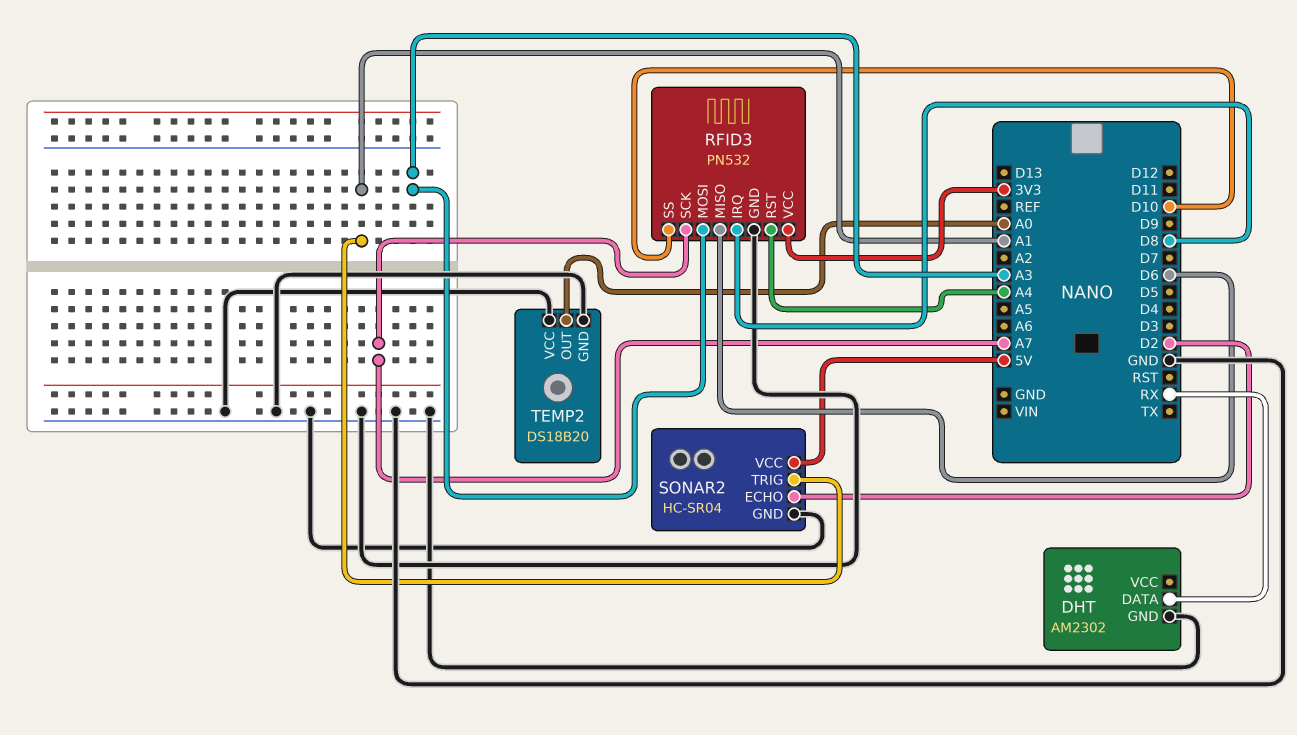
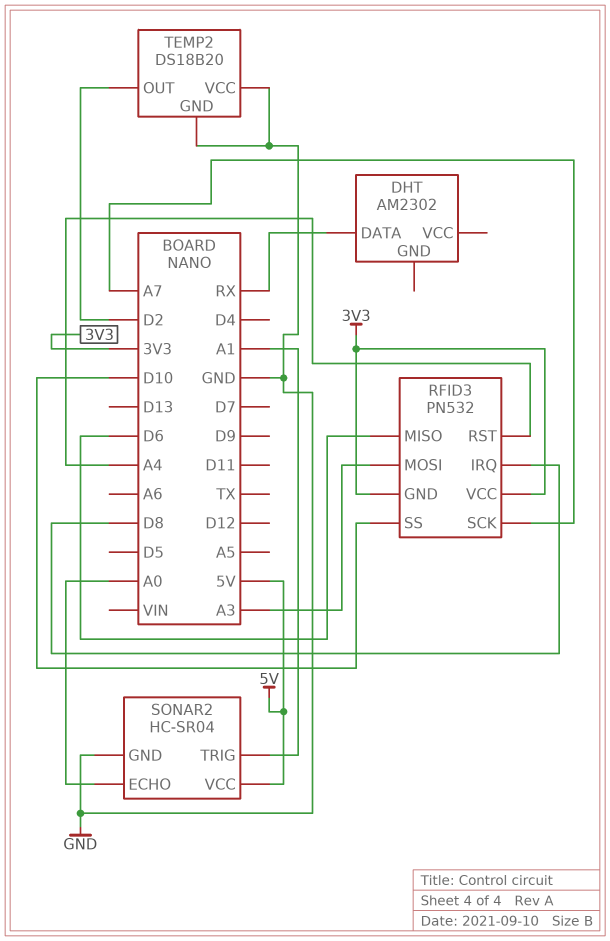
DHT pin GND: GND -> none
RFID3 pin GND: GND -> 3V3
SONAR2 pin ECHO: D2 -> A0
TEMP2 pin OUT: A0 -> D2

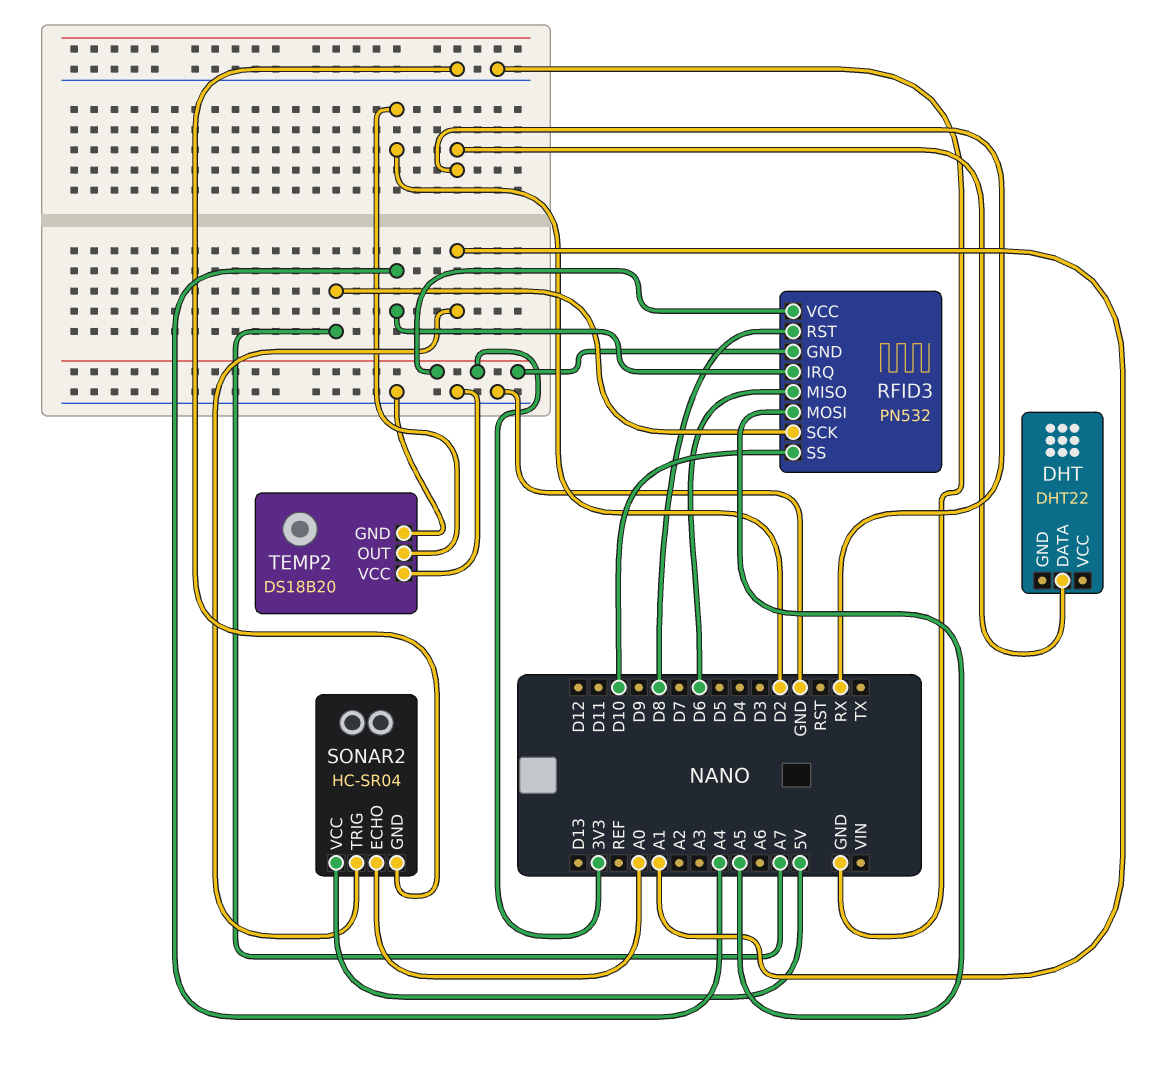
DHT: AM2302 -> DHT22
RFID3 pin IRQ: D8 -> A4
RFID3 pin MOSI: A3 -> A5
RFID3 pin RST: A4 -> D8

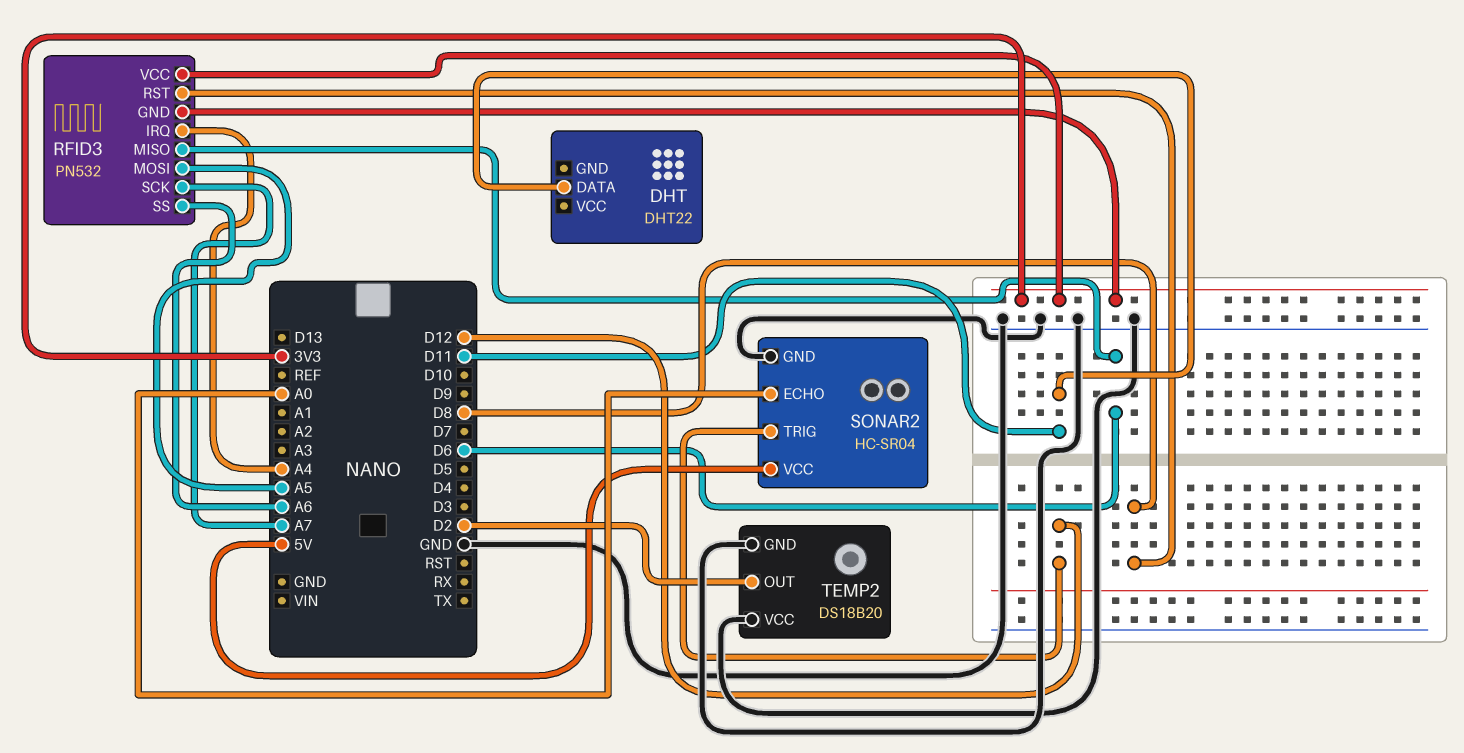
DHT pin DATA: RX -> D11
RFID3 pin SS: D10 -> A6
SONAR2 pin TRIG: A1 -> D12

